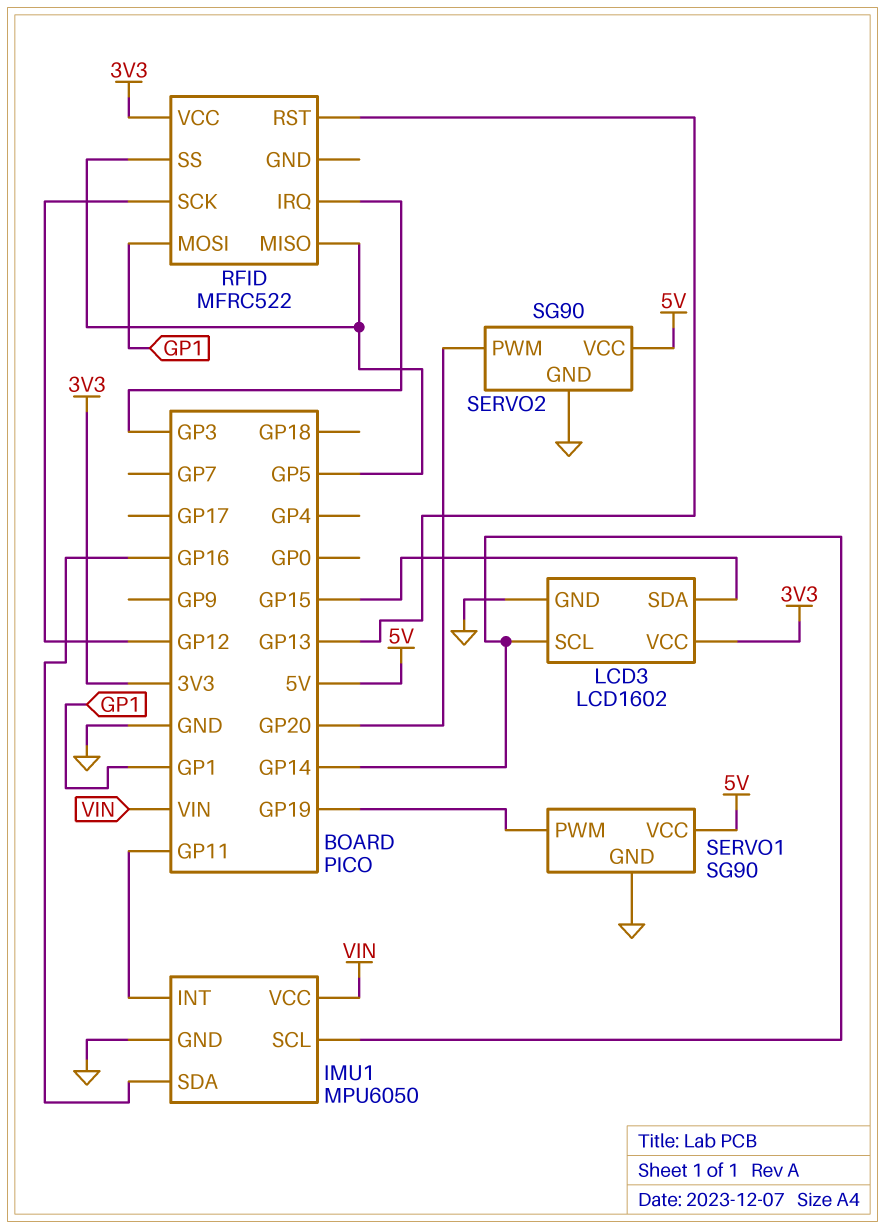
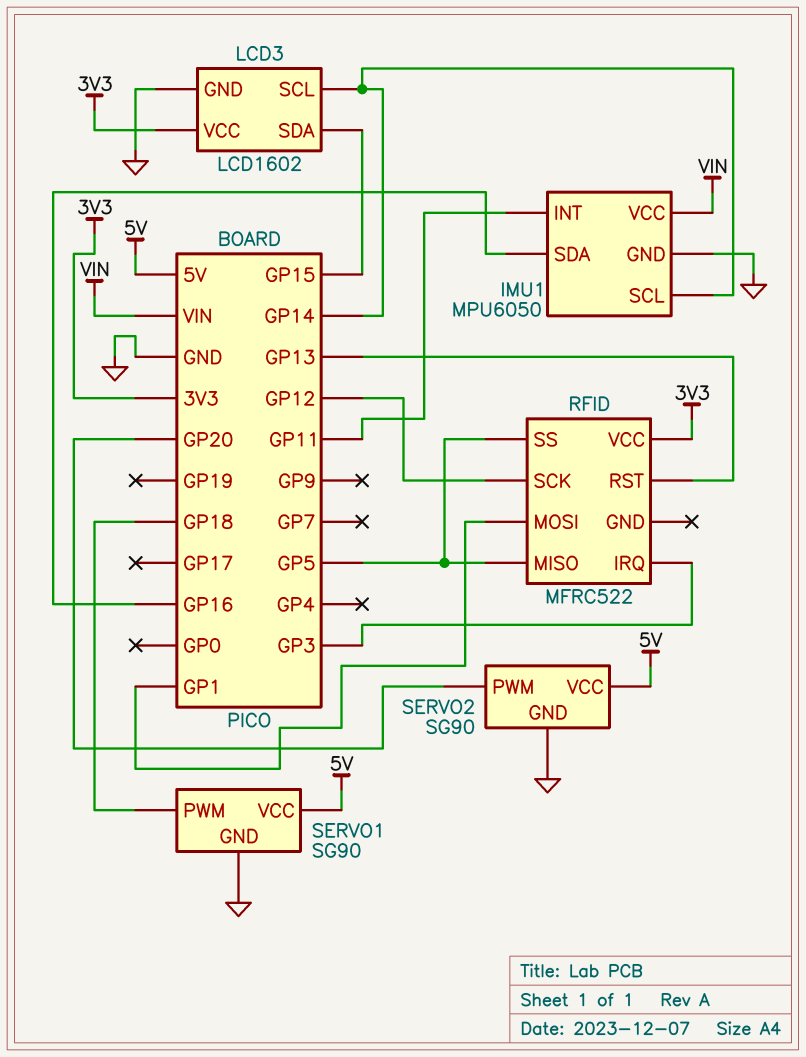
SERVO1 pin PWM: GP19 -> GP18

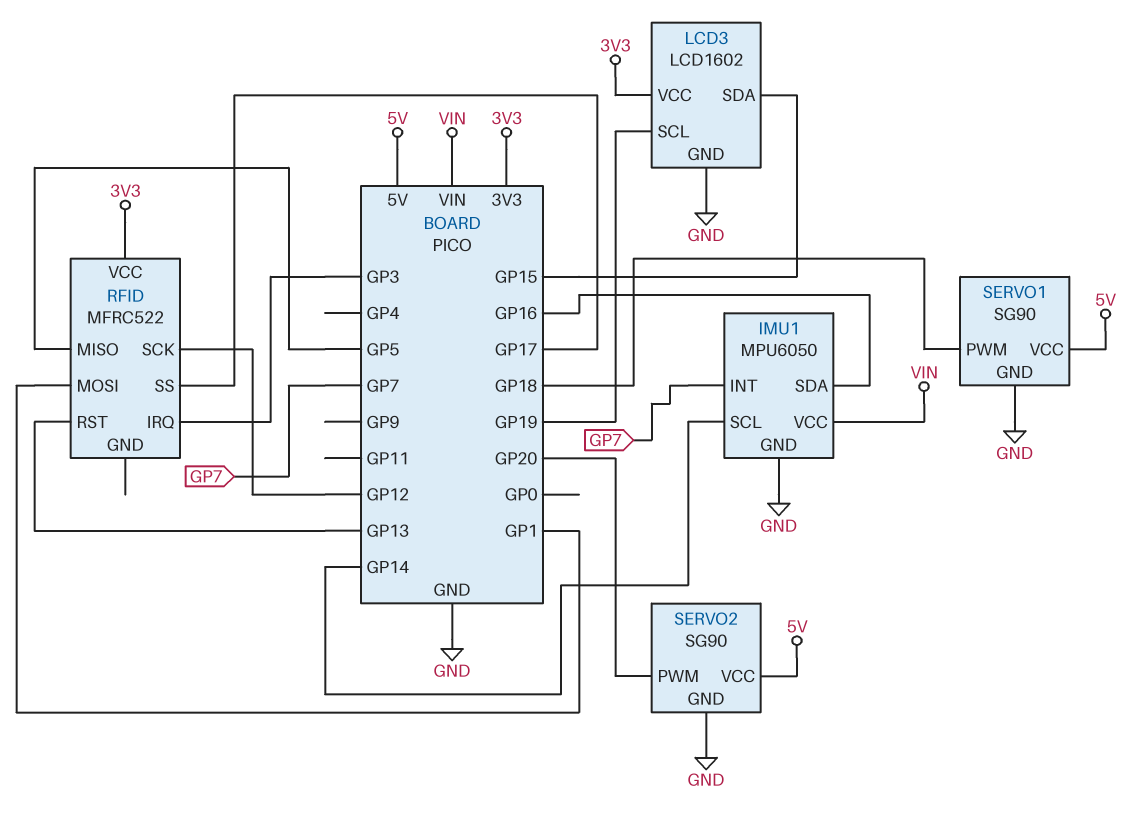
IMU1 pin INT: GP11 -> GP7
LCD3 pin SCL: GP14 -> GP19
RFID pin SS: GP5 -> GP17

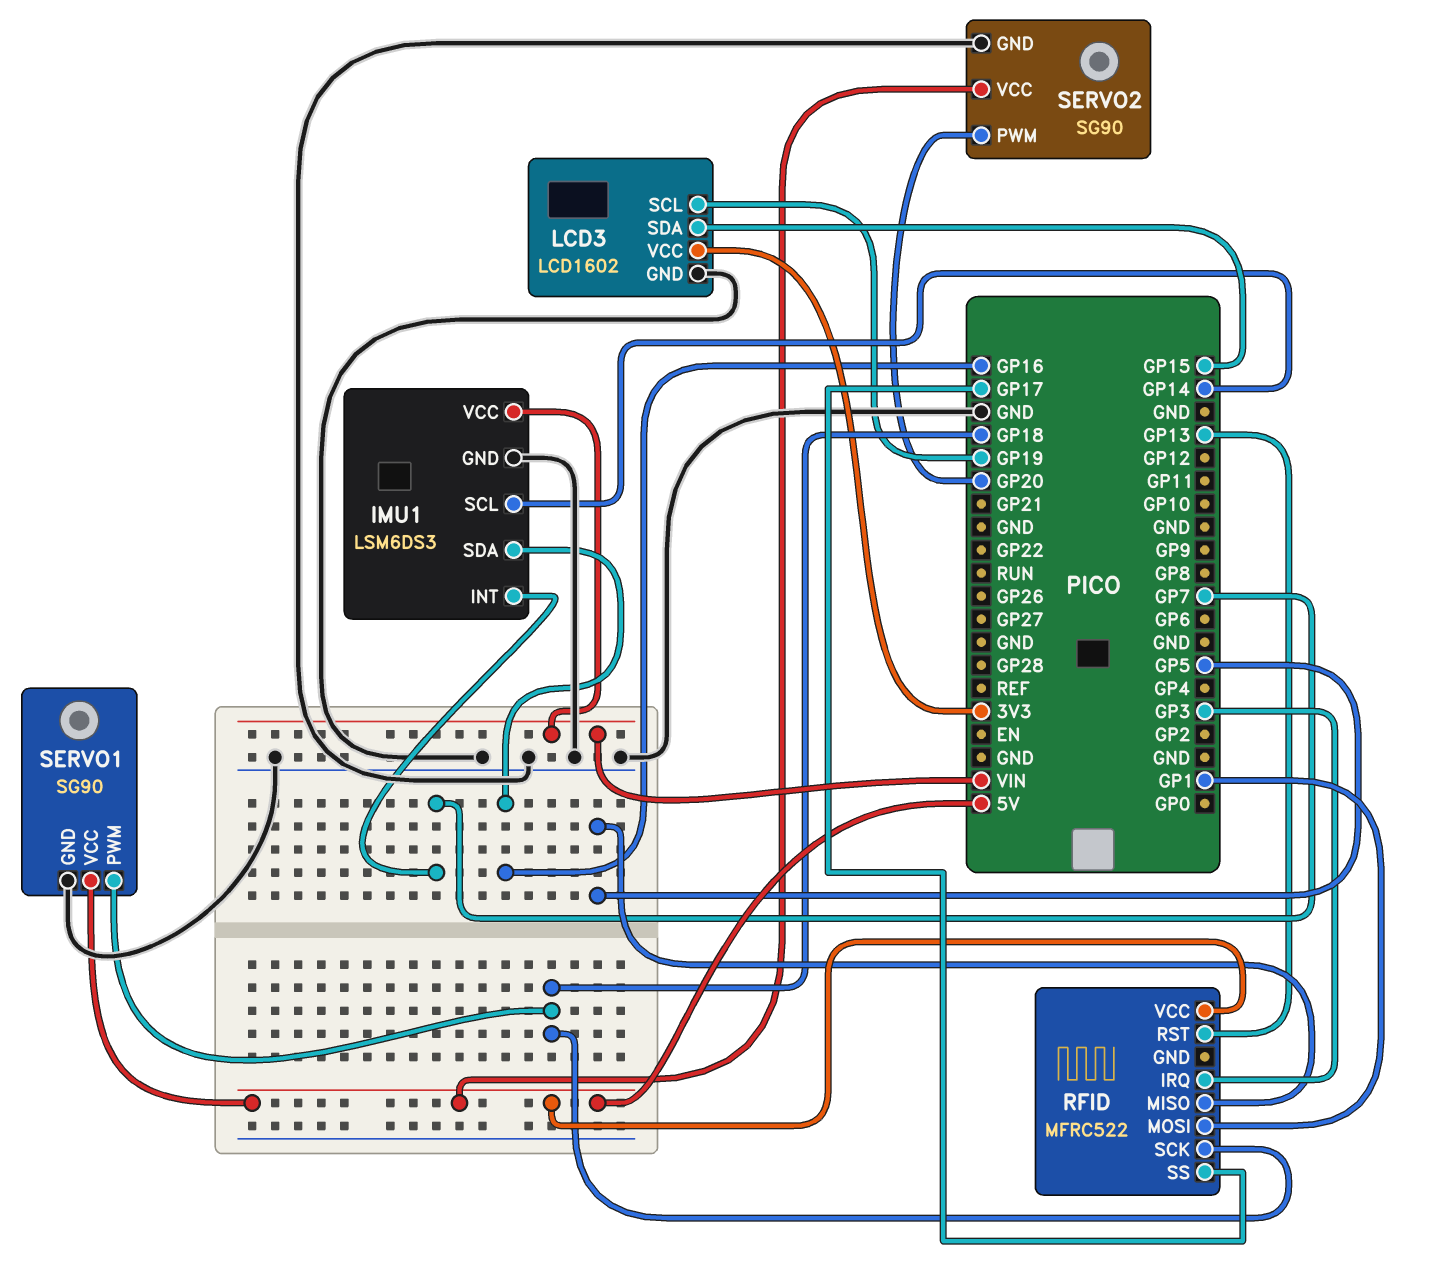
IMU1: MPU6050 -> LSM6DS3
RFID pin SCK: GP12 -> GP18
RFID pin VCC: 3V3 -> 5V

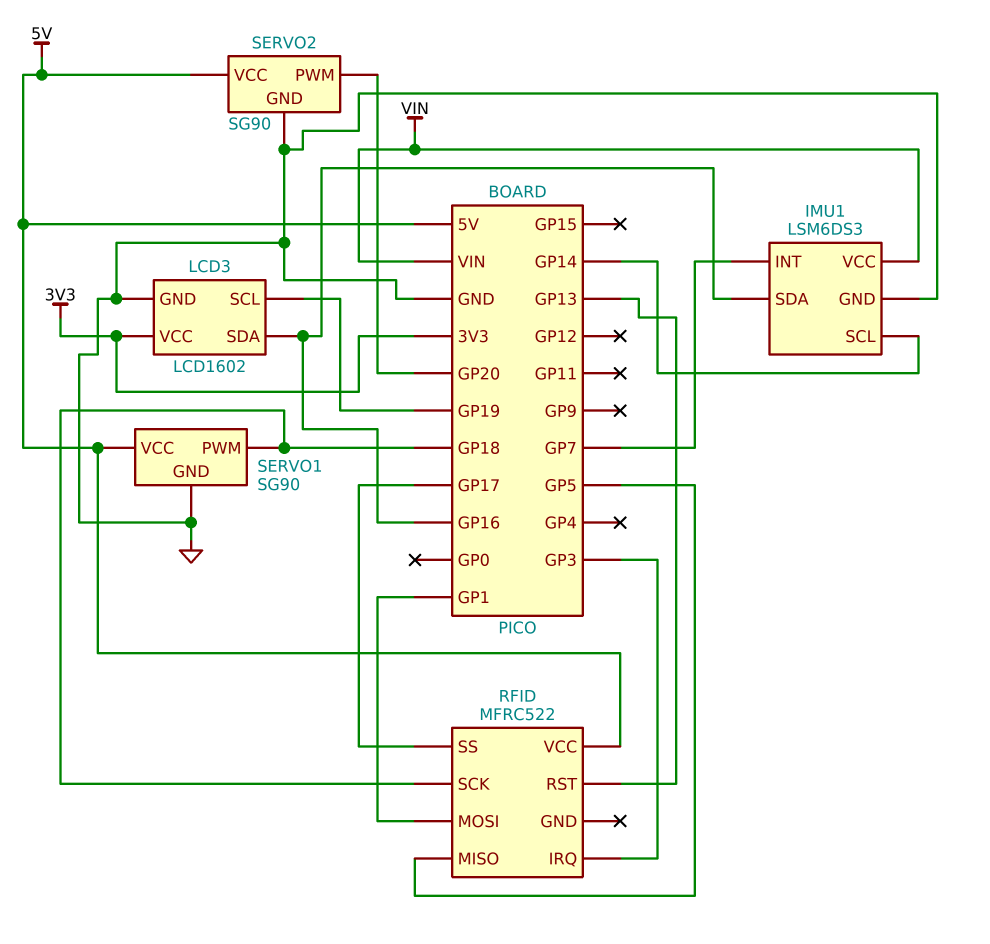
LCD3 pin SDA: GP15 -> GP16

